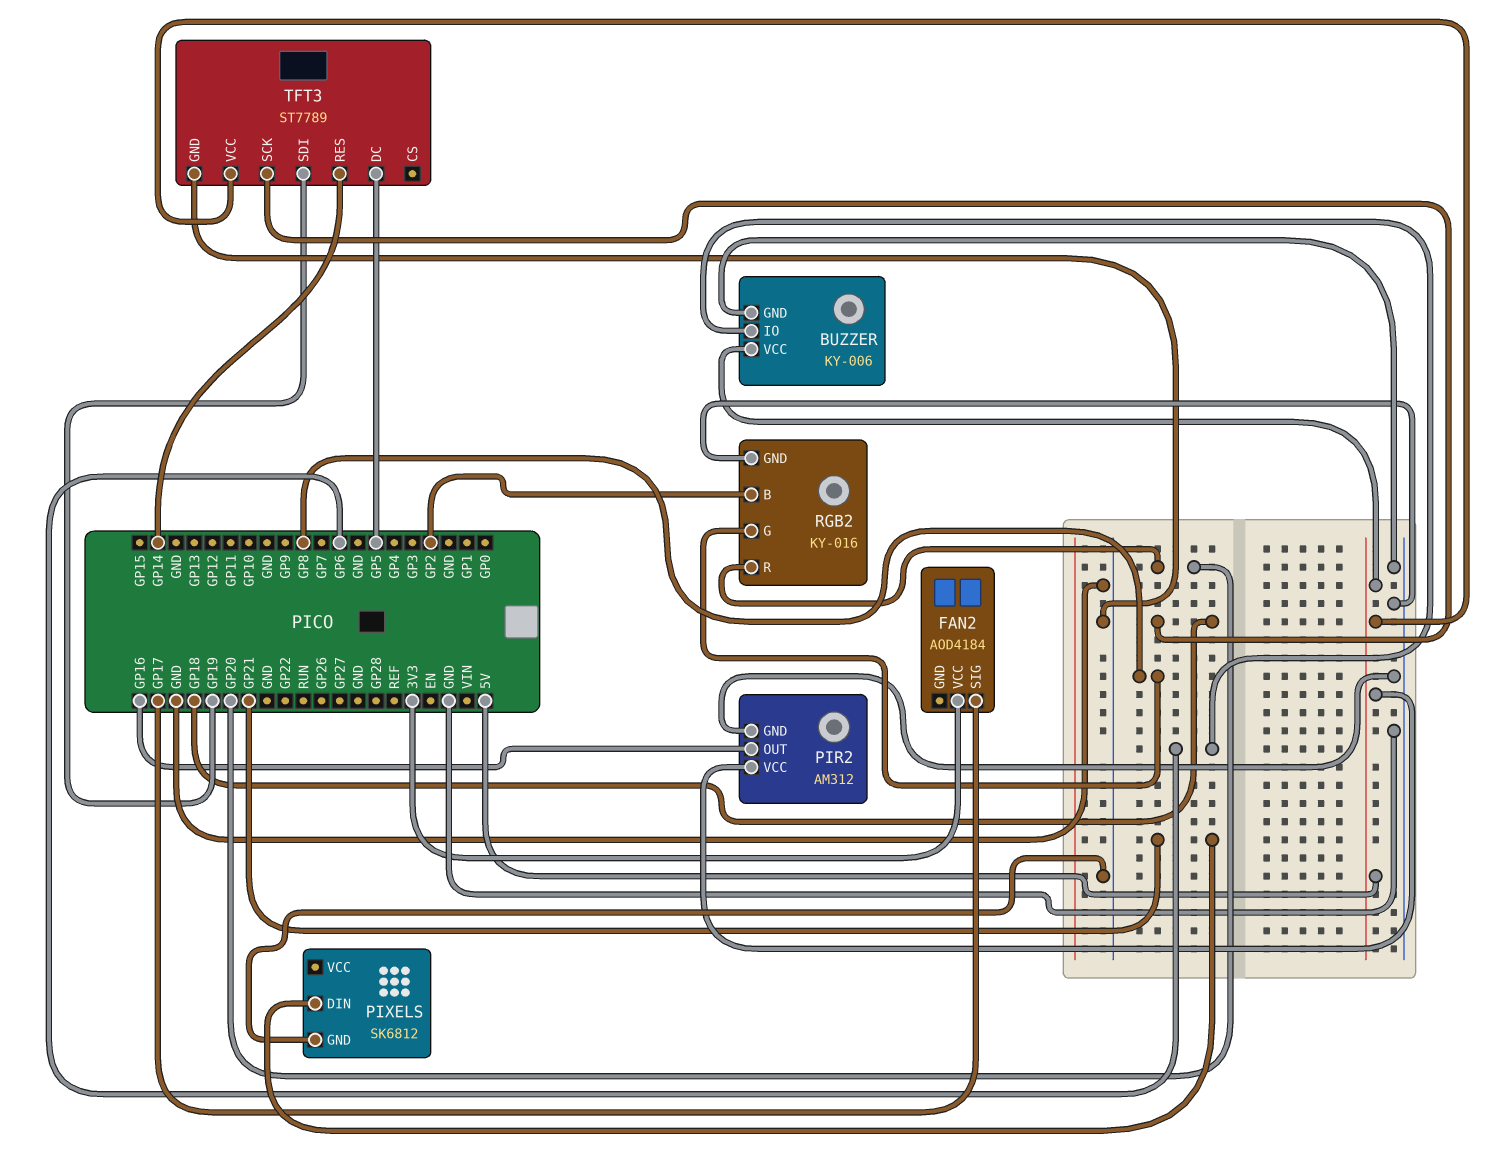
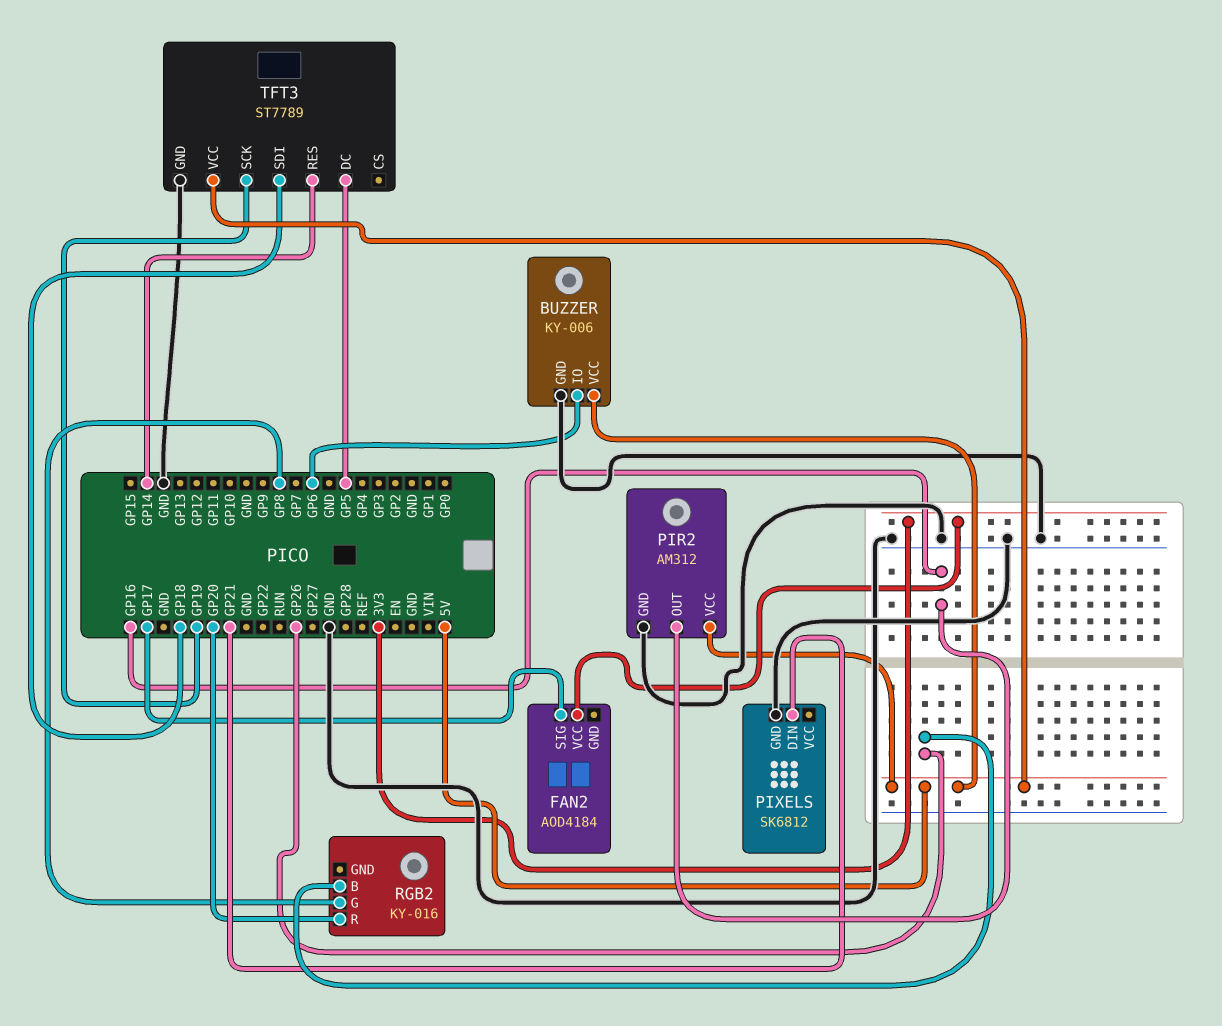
RGB2 pin B: GP2 -> GP26
RGB2 pin GND: GND -> none
TFT3 pin SCK: GP18 -> GP19
TFT3 pin SDI: GP19 -> GP18

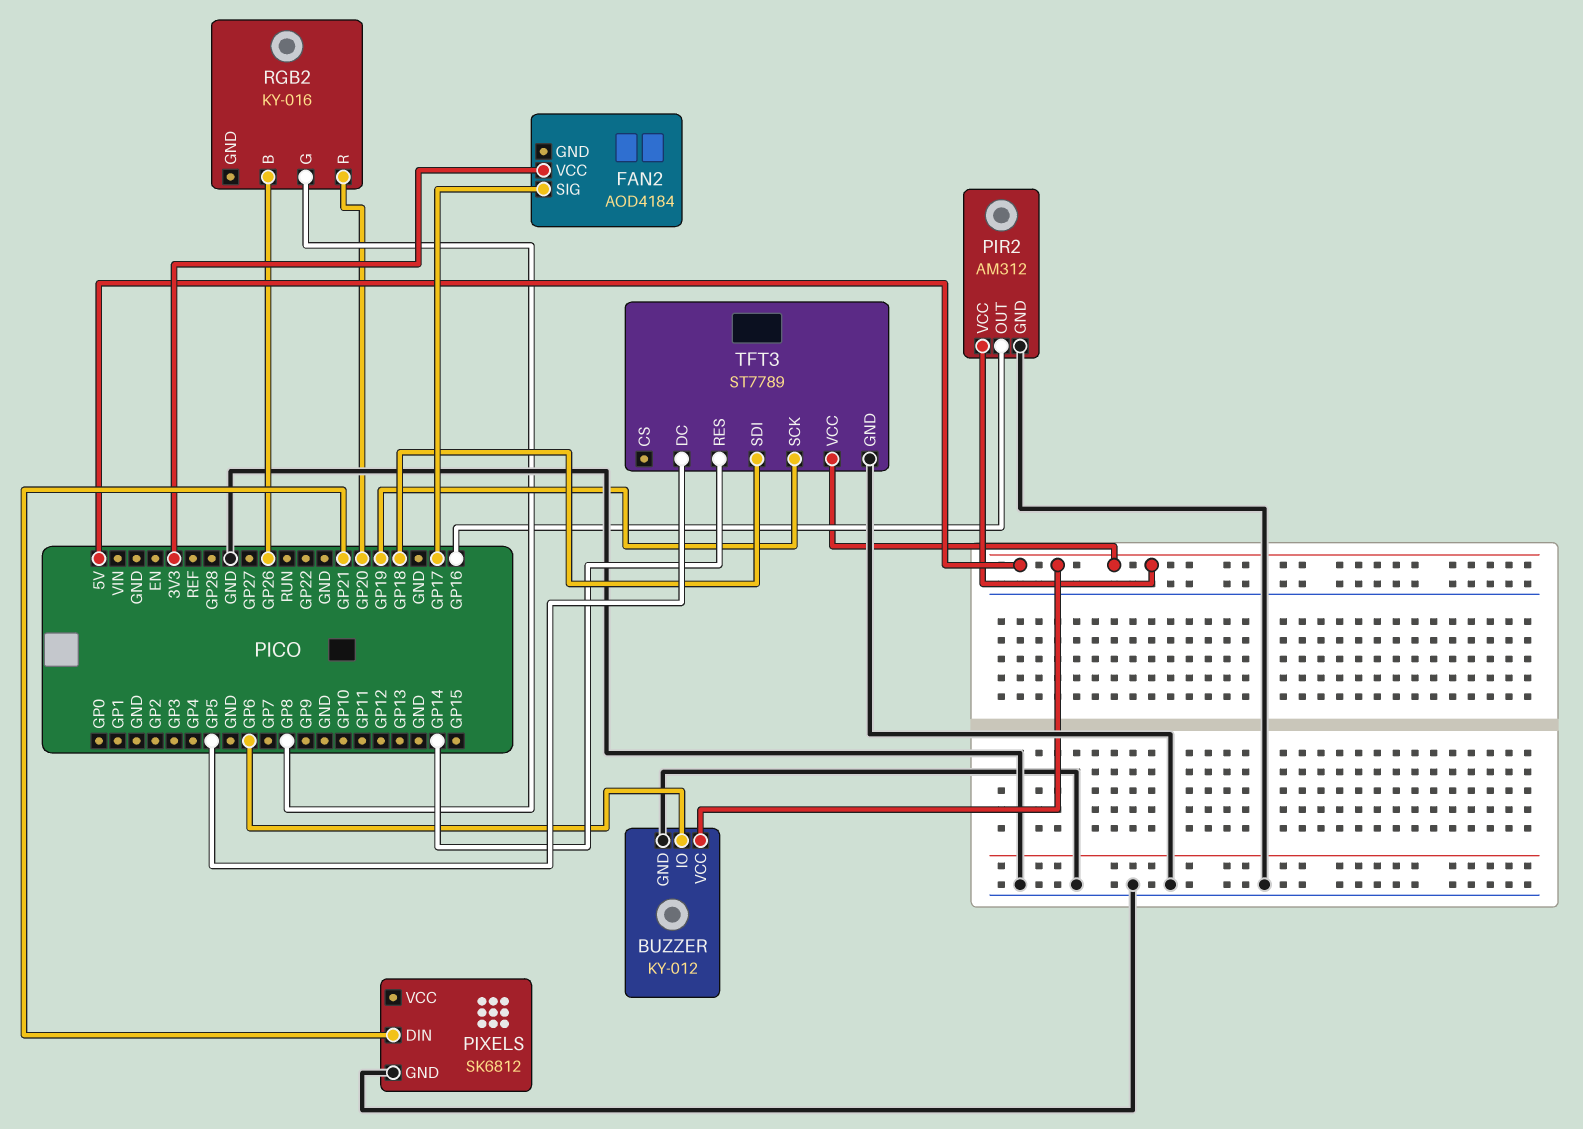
BUZZER: KY-006 -> KY-012

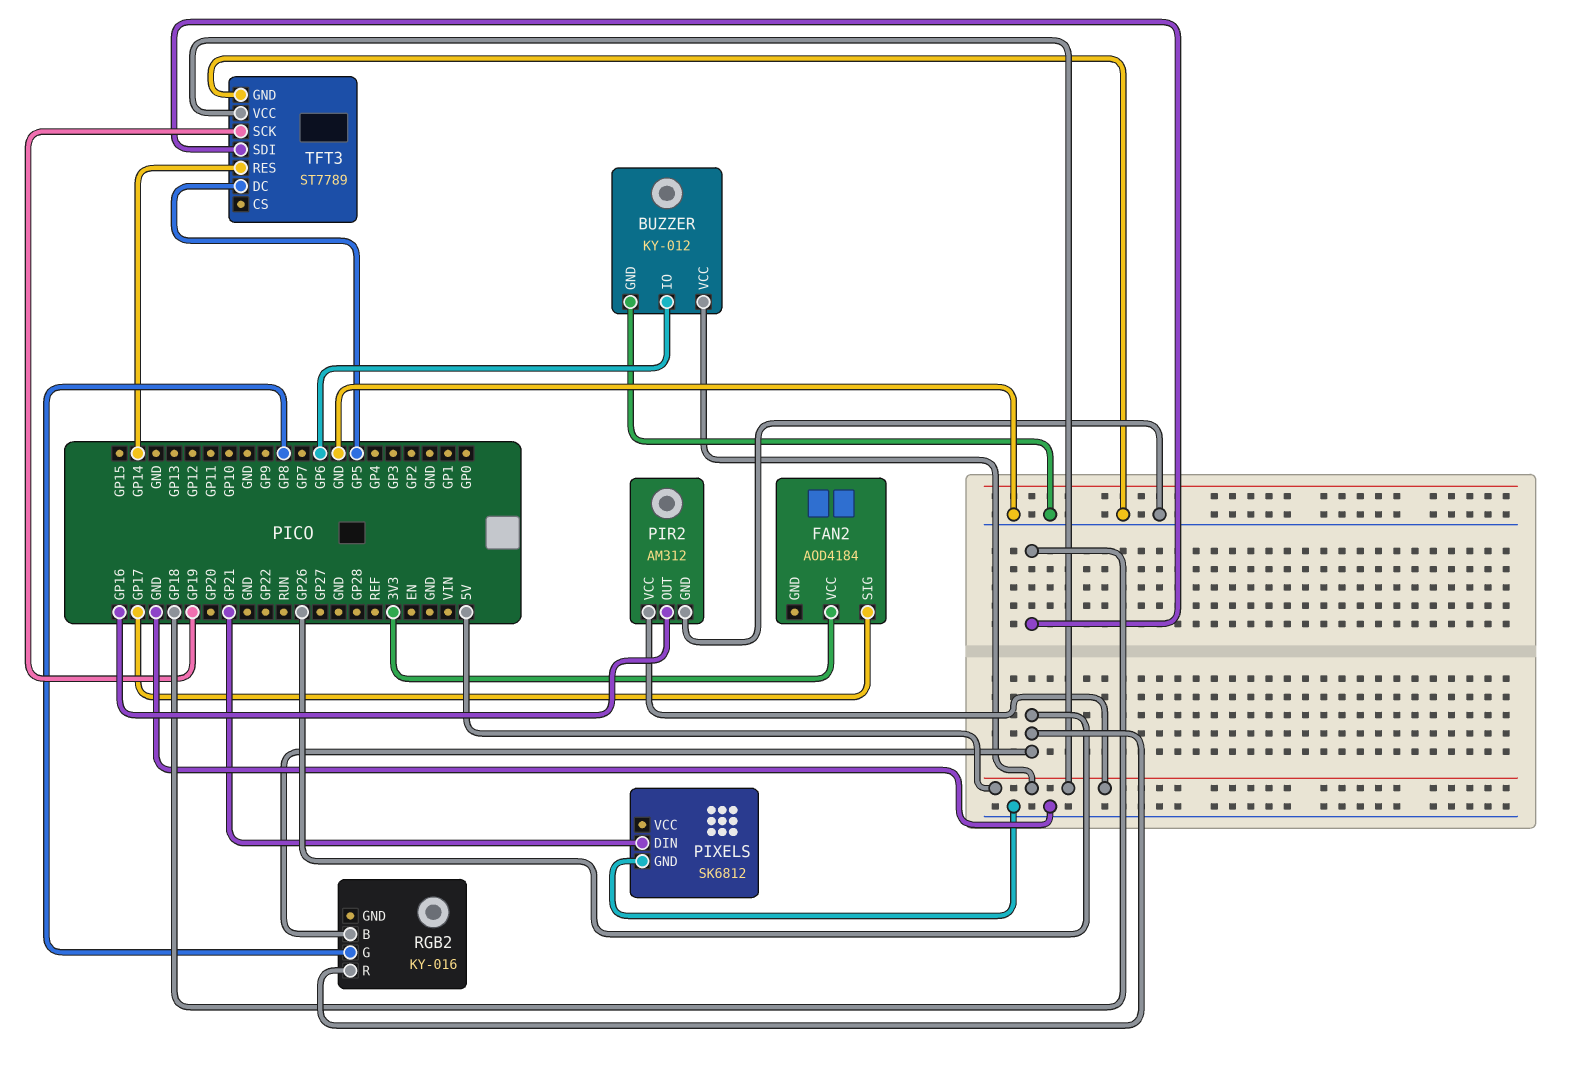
RGB2 pin R: GP20 -> GP26

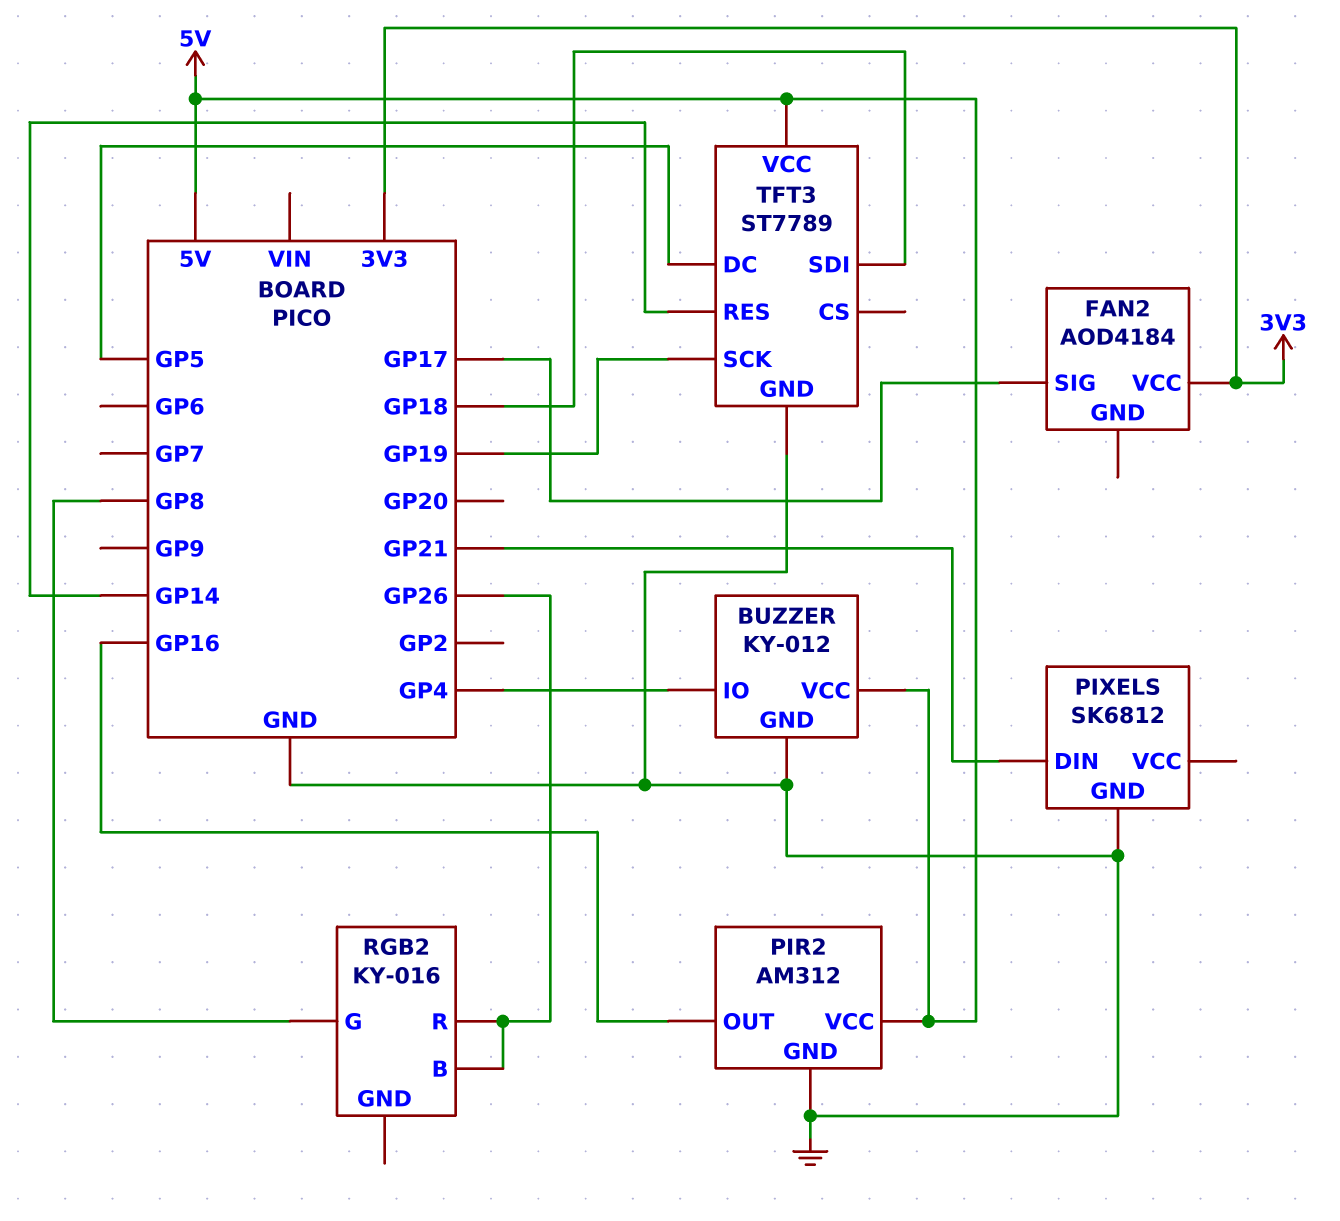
BUZZER pin IO: GP6 -> GP4

